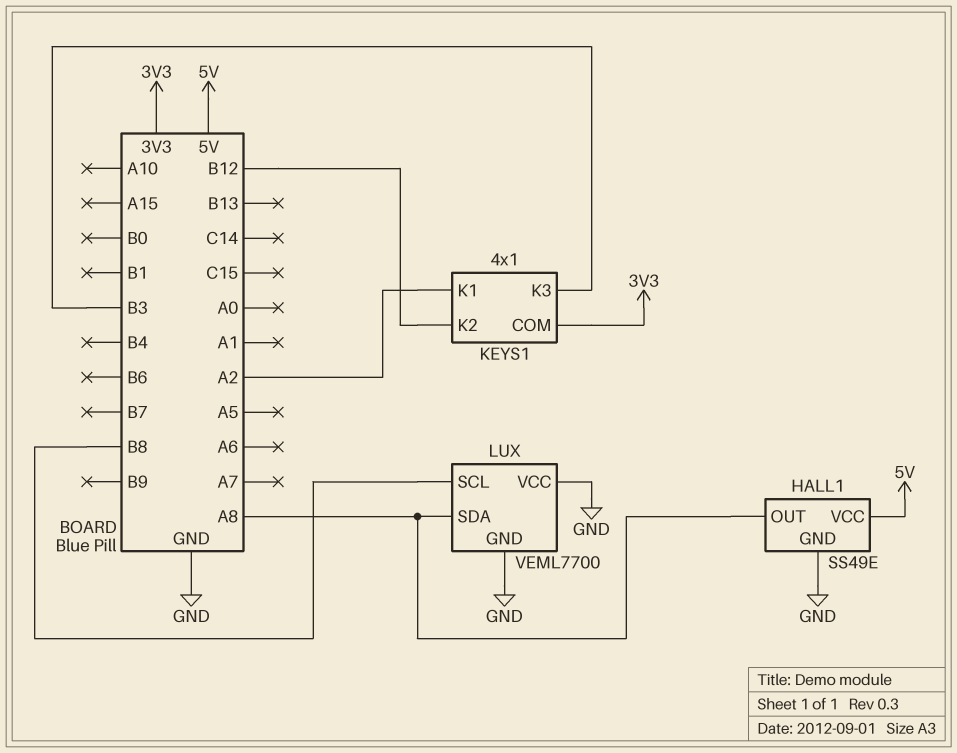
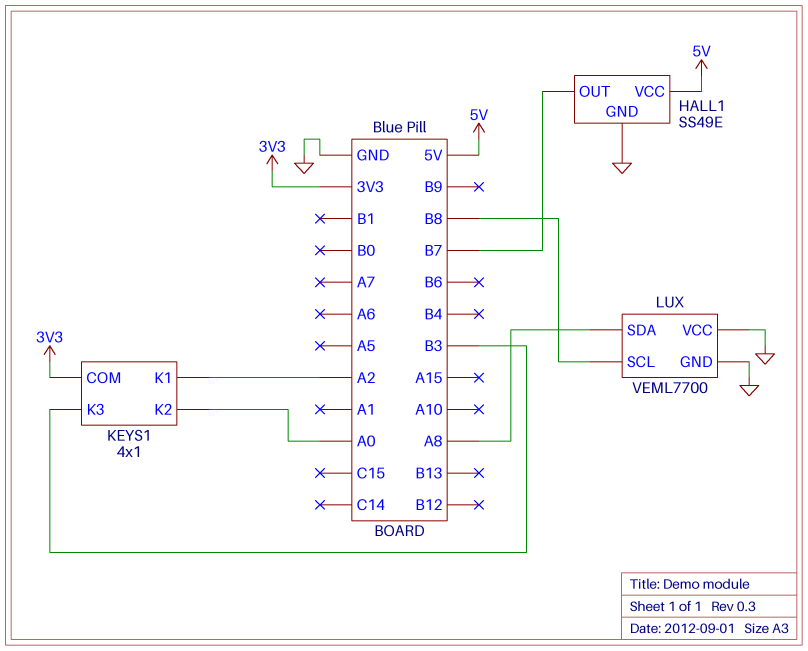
HALL1 pin OUT: A8 -> B7
KEYS1 pin K2: B12 -> A0

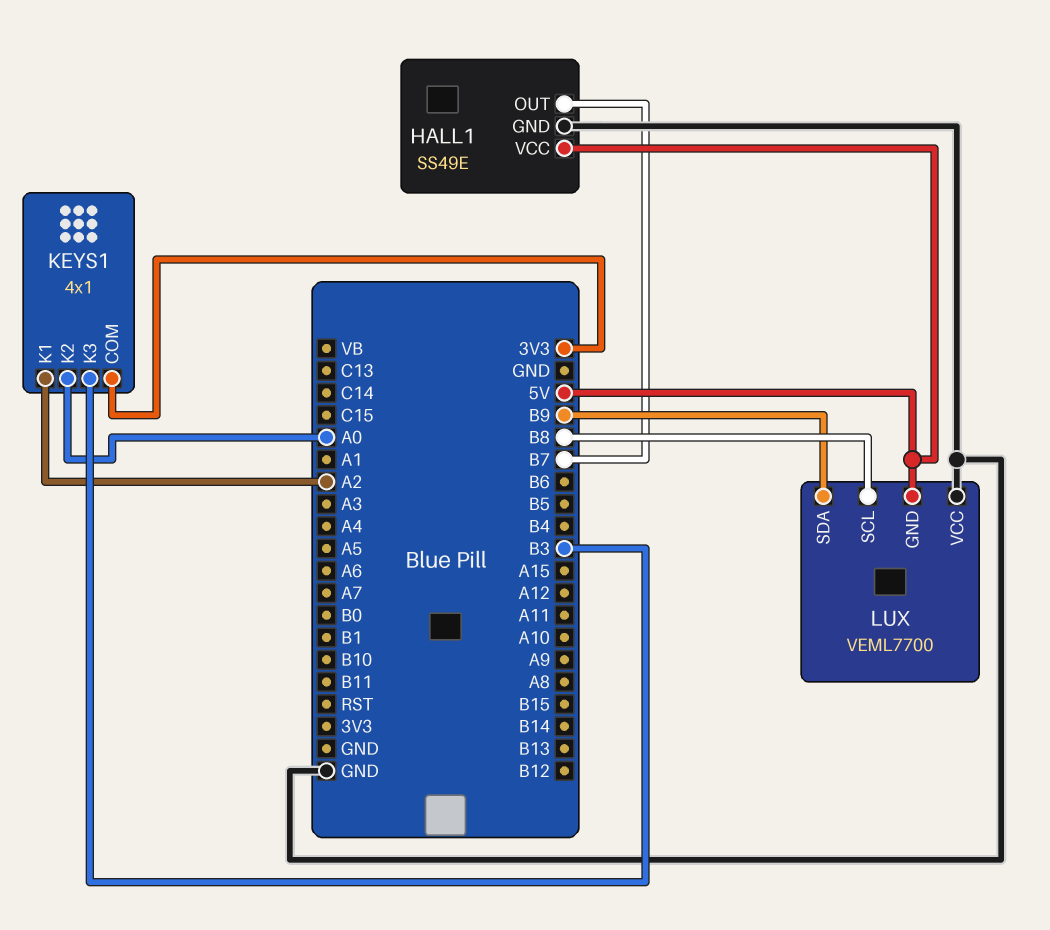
LUX pin GND: GND -> 5V
LUX pin SDA: A8 -> B9

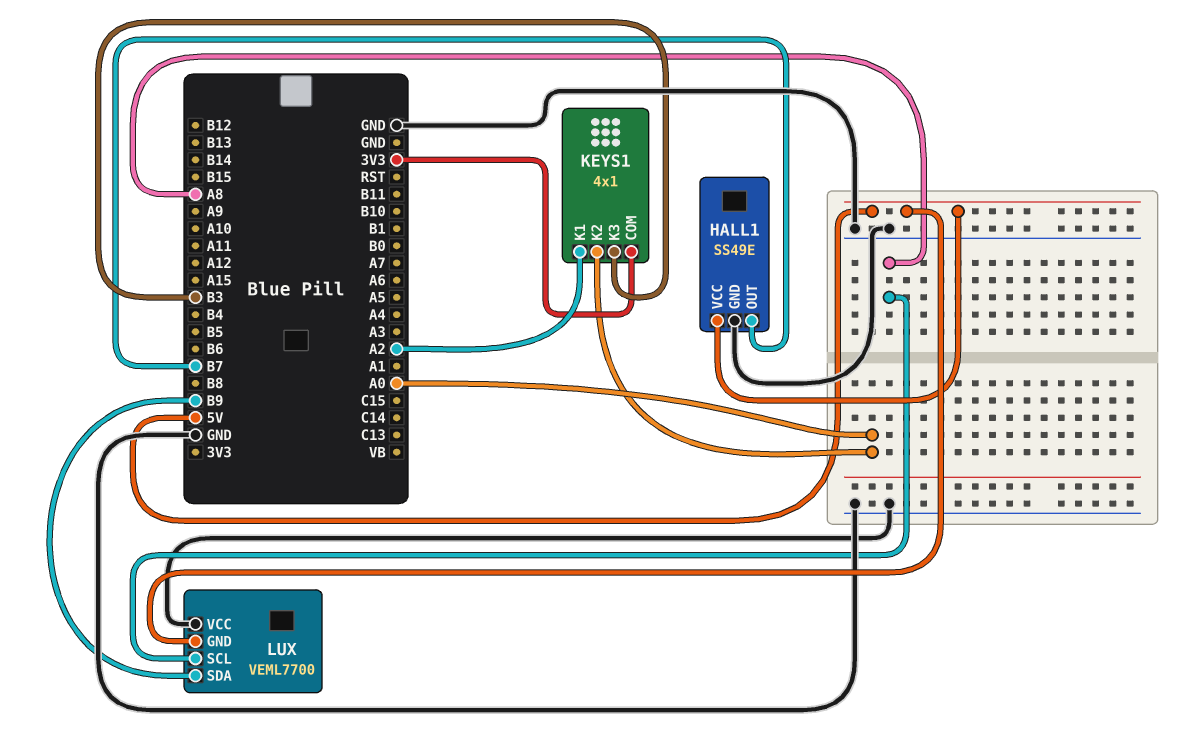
LUX pin SCL: B8 -> A8

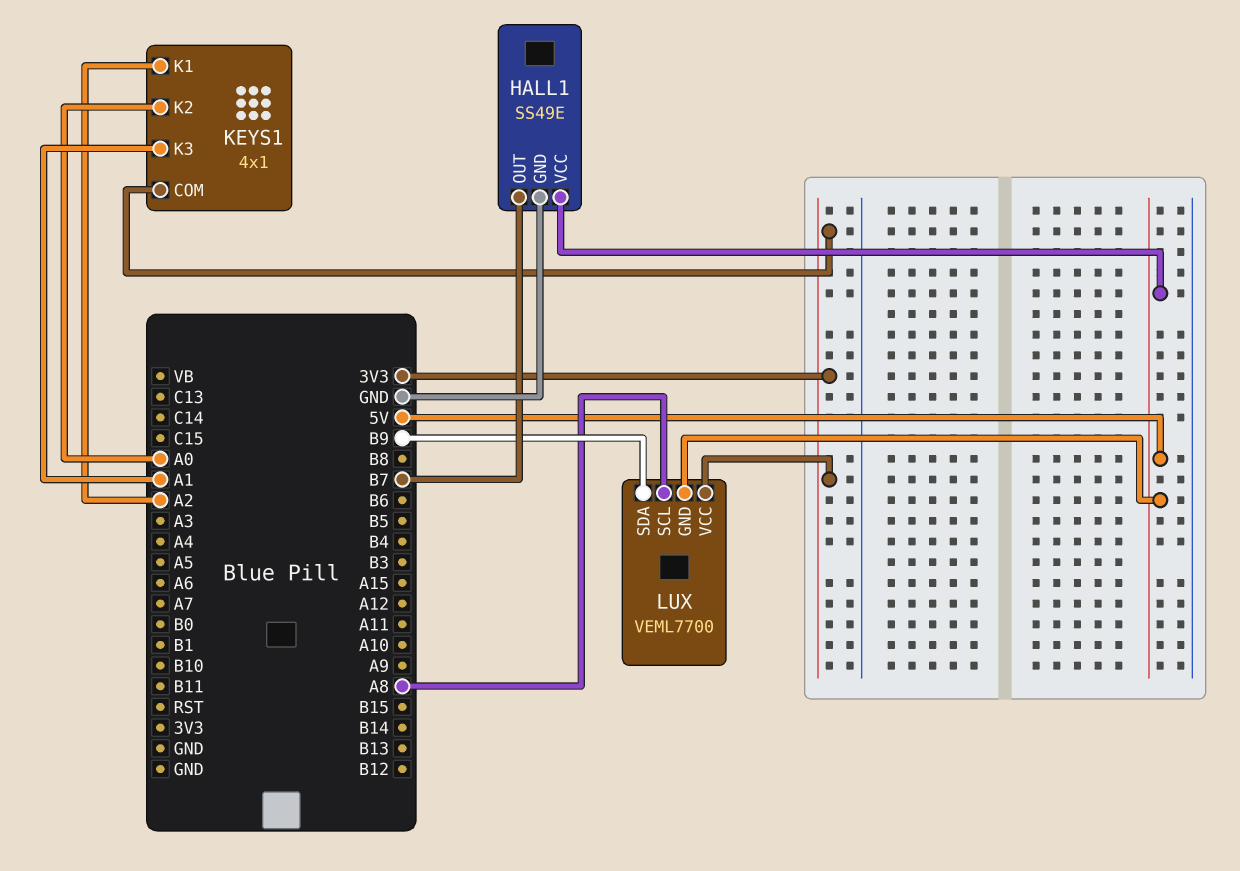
KEYS1 pin K3: B3 -> A1
LUX pin VCC: GND -> 3V3

